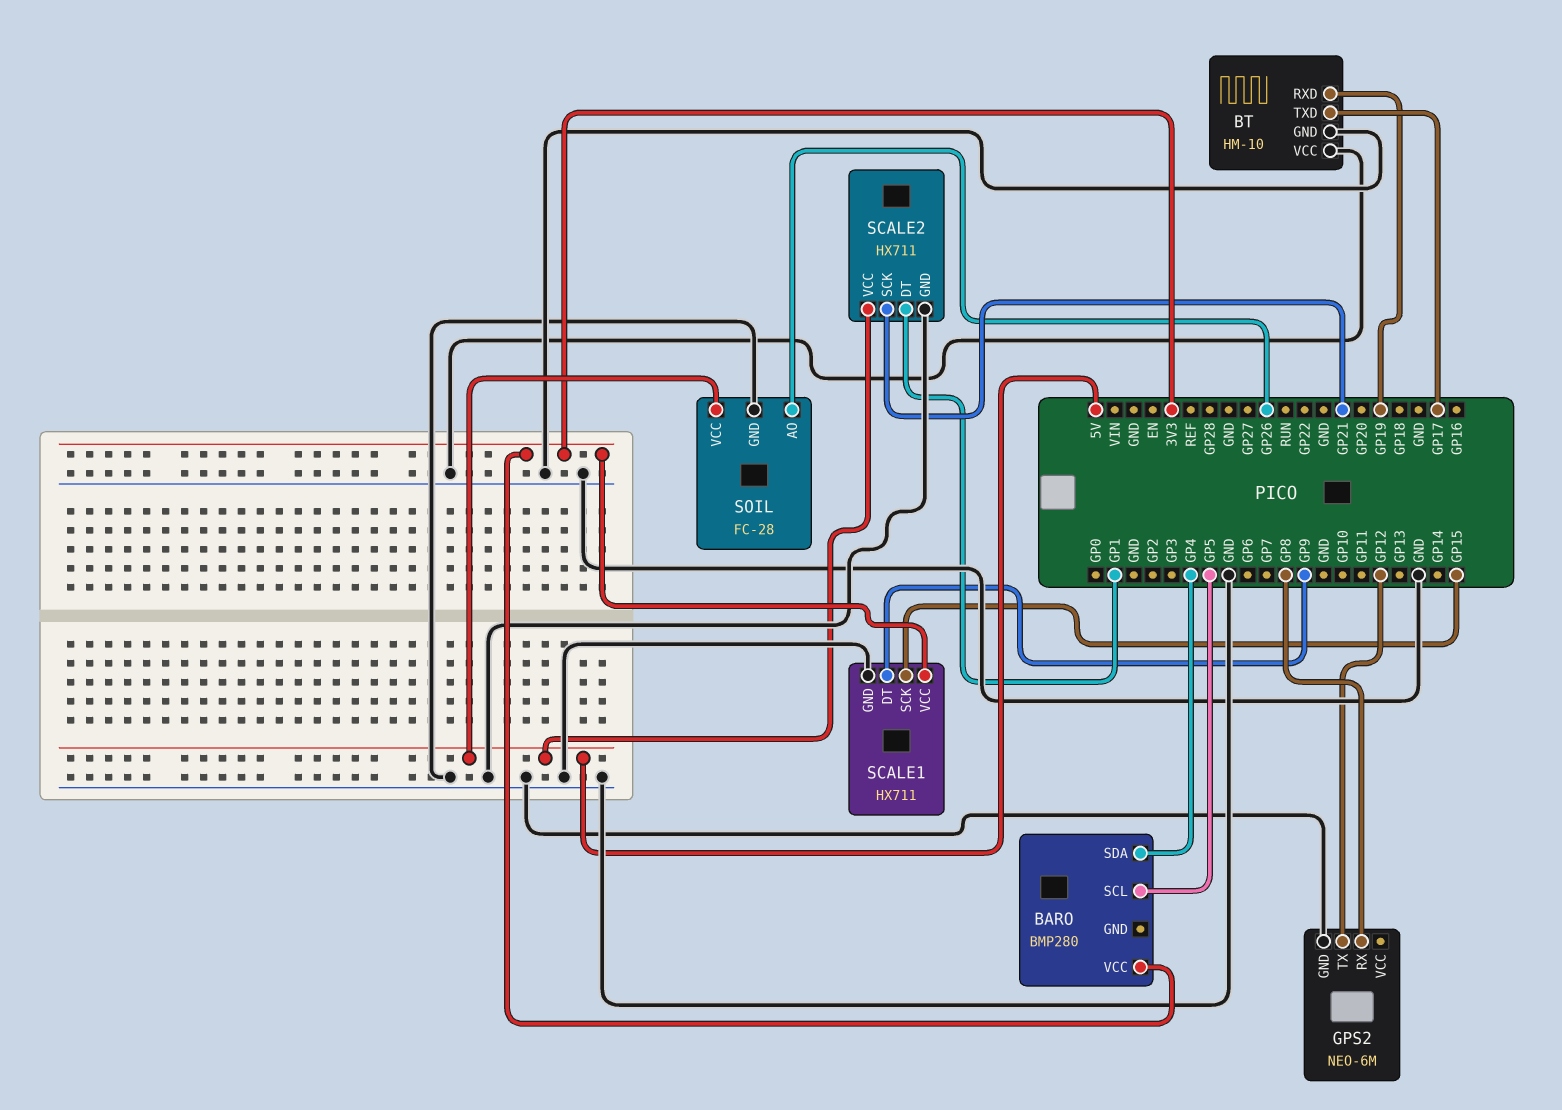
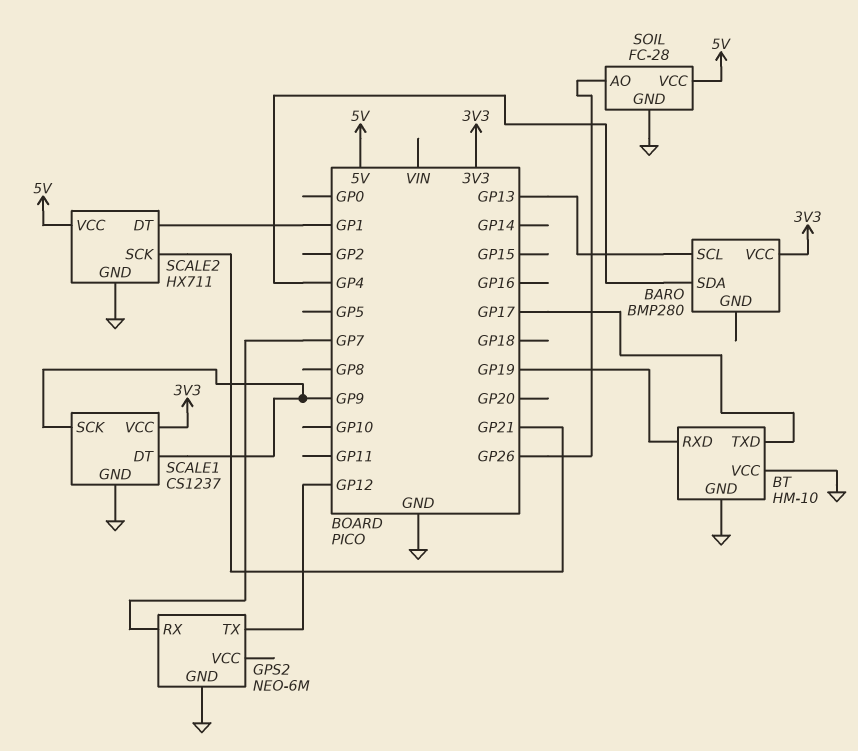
BARO pin SCL: GP5 -> GP13
GPS2 pin RX: GP8 -> GP7
SCALE1: HX711 -> CS1237
SCALE1 pin SCK: GP15 -> GP9

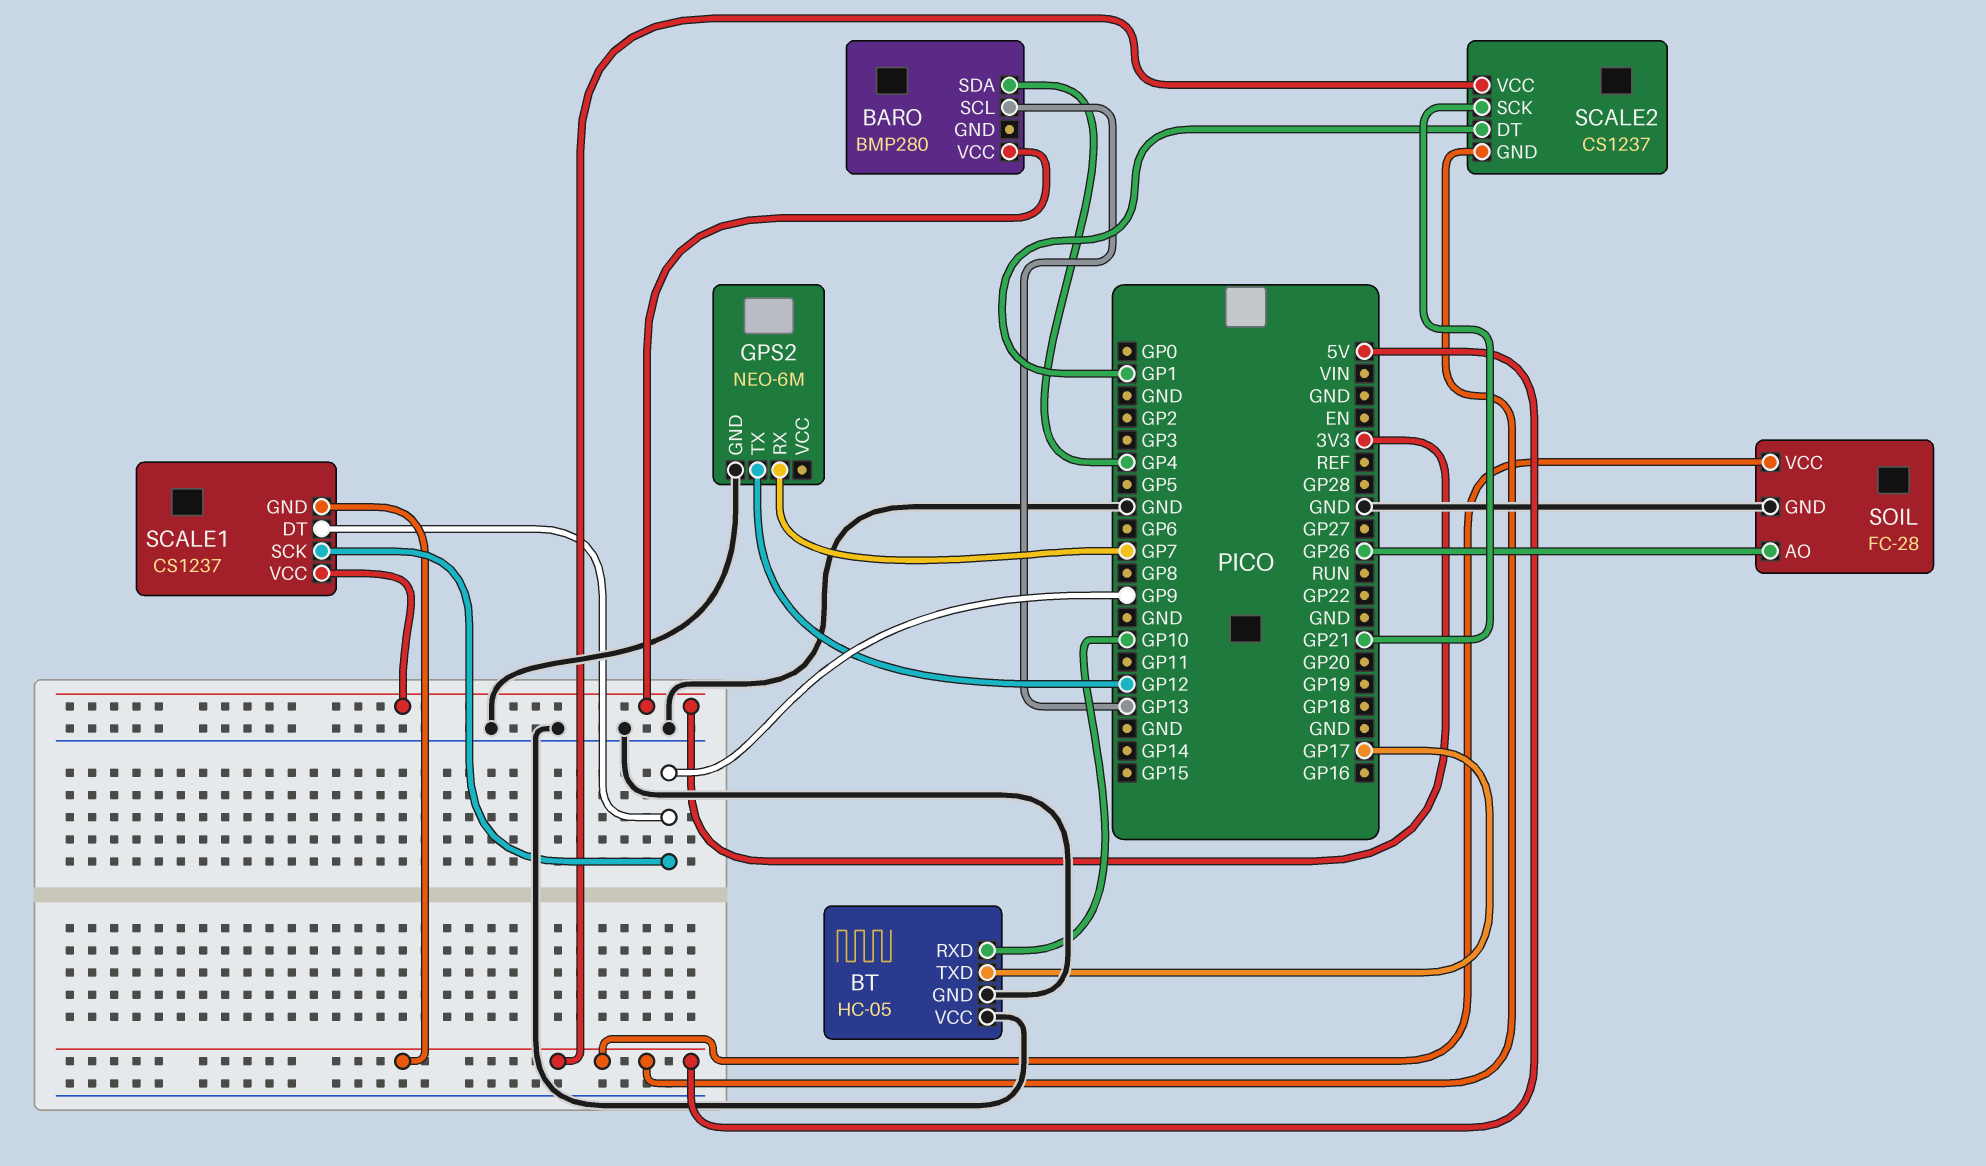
BT: HM-10 -> HC-05
BT pin RXD: GP19 -> GP10
SCALE1 pin GND: GND -> 5V
SCALE2: HX711 -> CS1237
SCALE2 pin GND: GND -> 5V

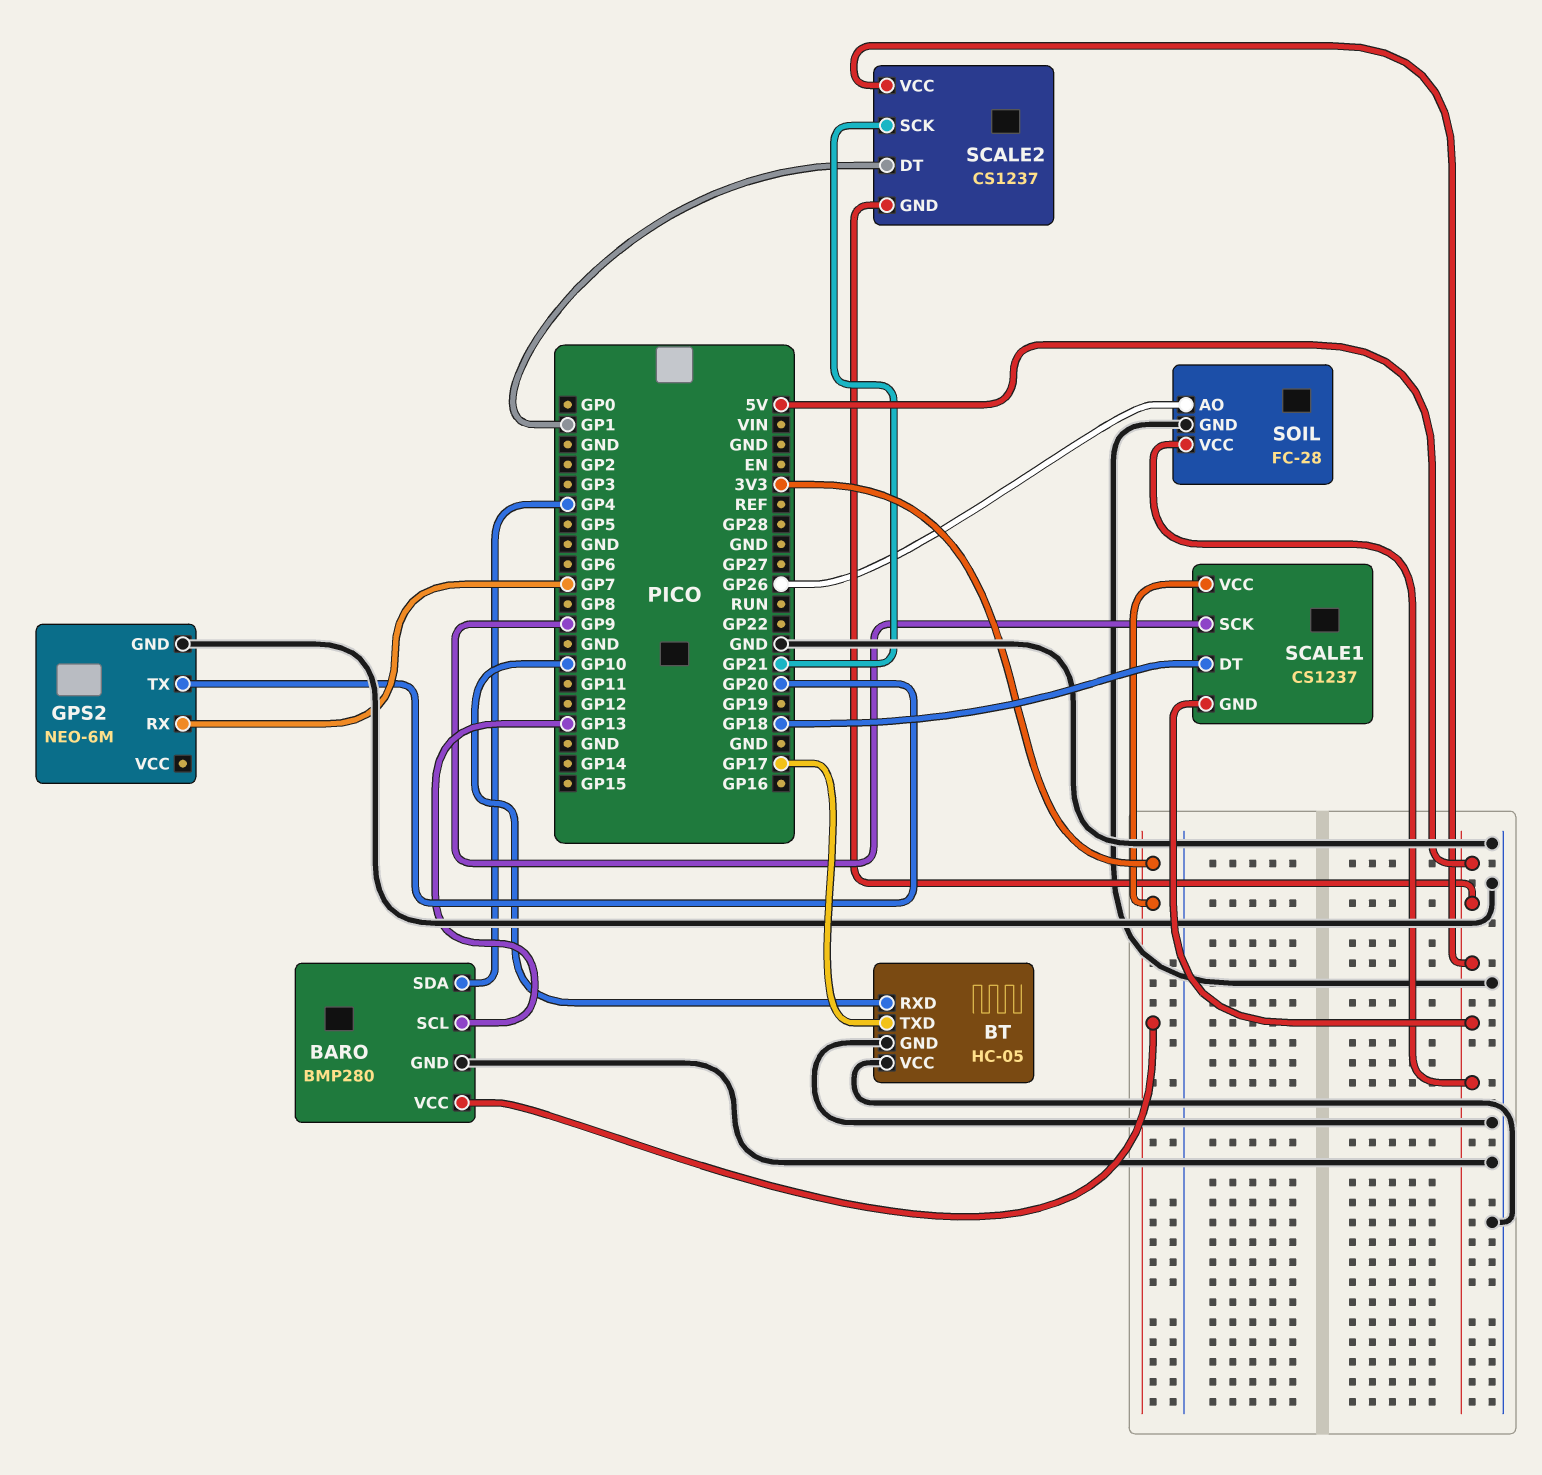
BARO pin GND: none -> GND
GPS2 pin TX: GP12 -> GP20
SCALE1 pin DT: GP9 -> GP18

